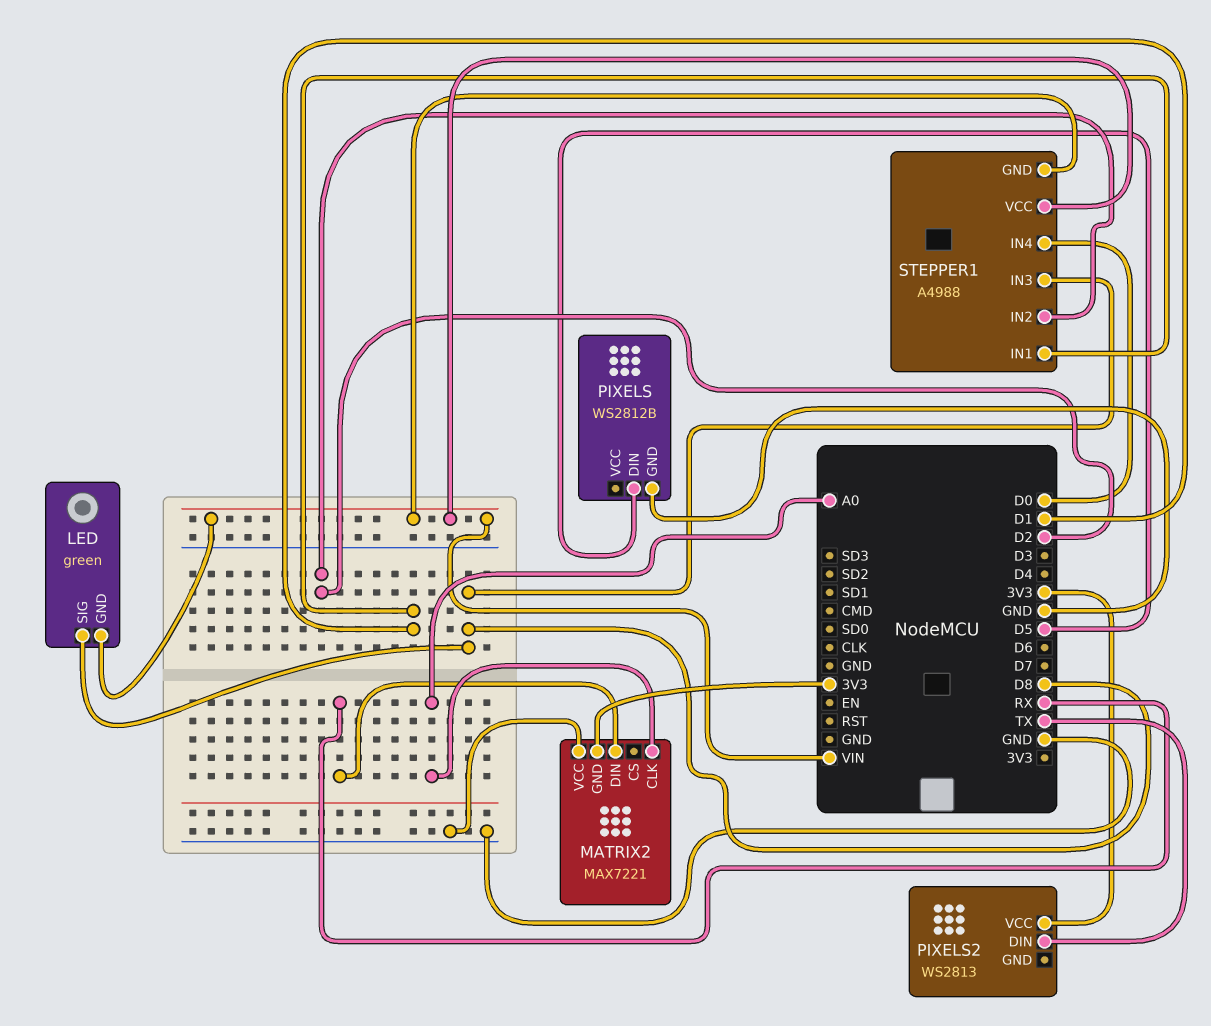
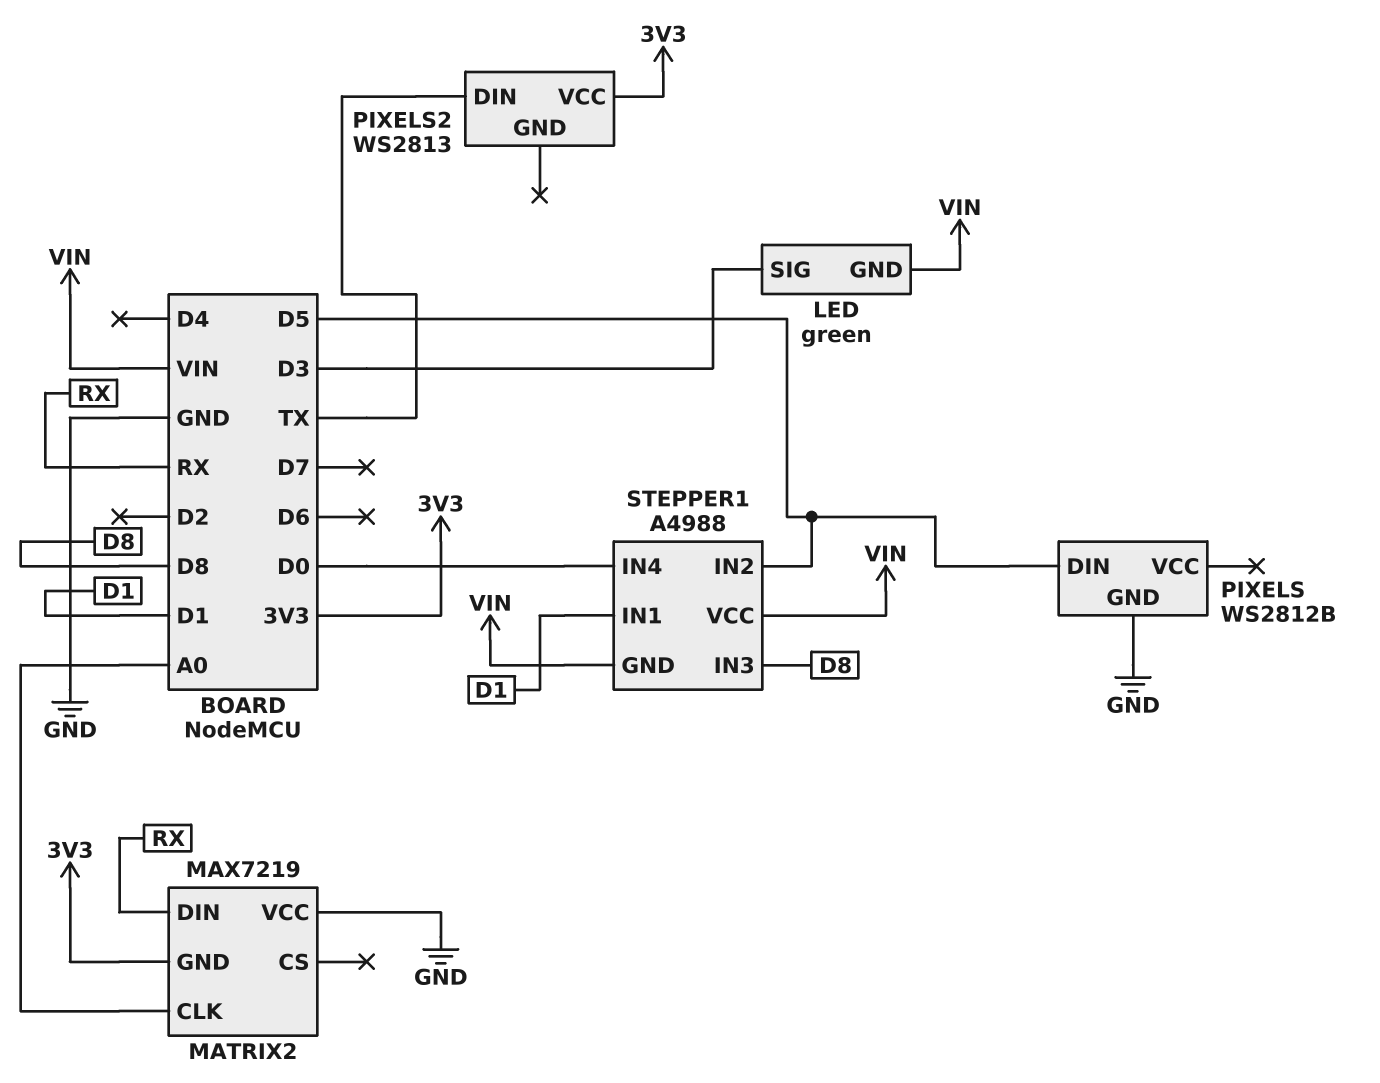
LED pin SIG: D8 -> D3
MATRIX2: MAX7221 -> MAX7219
STEPPER1 pin IN2: D2 -> D5

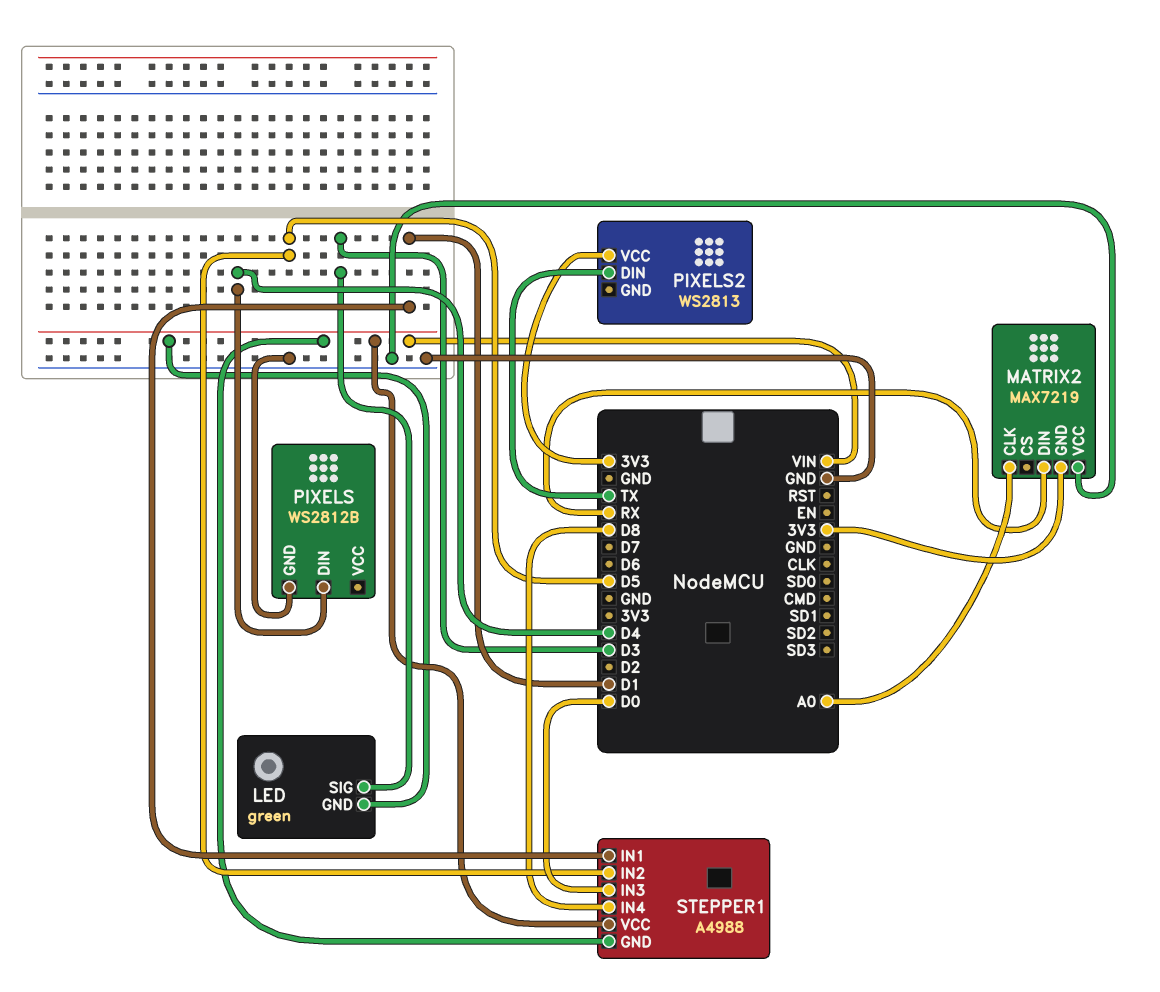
PIXELS pin DIN: D5 -> D4
STEPPER1 pin IN3: D8 -> D0
STEPPER1 pin IN4: D0 -> D8

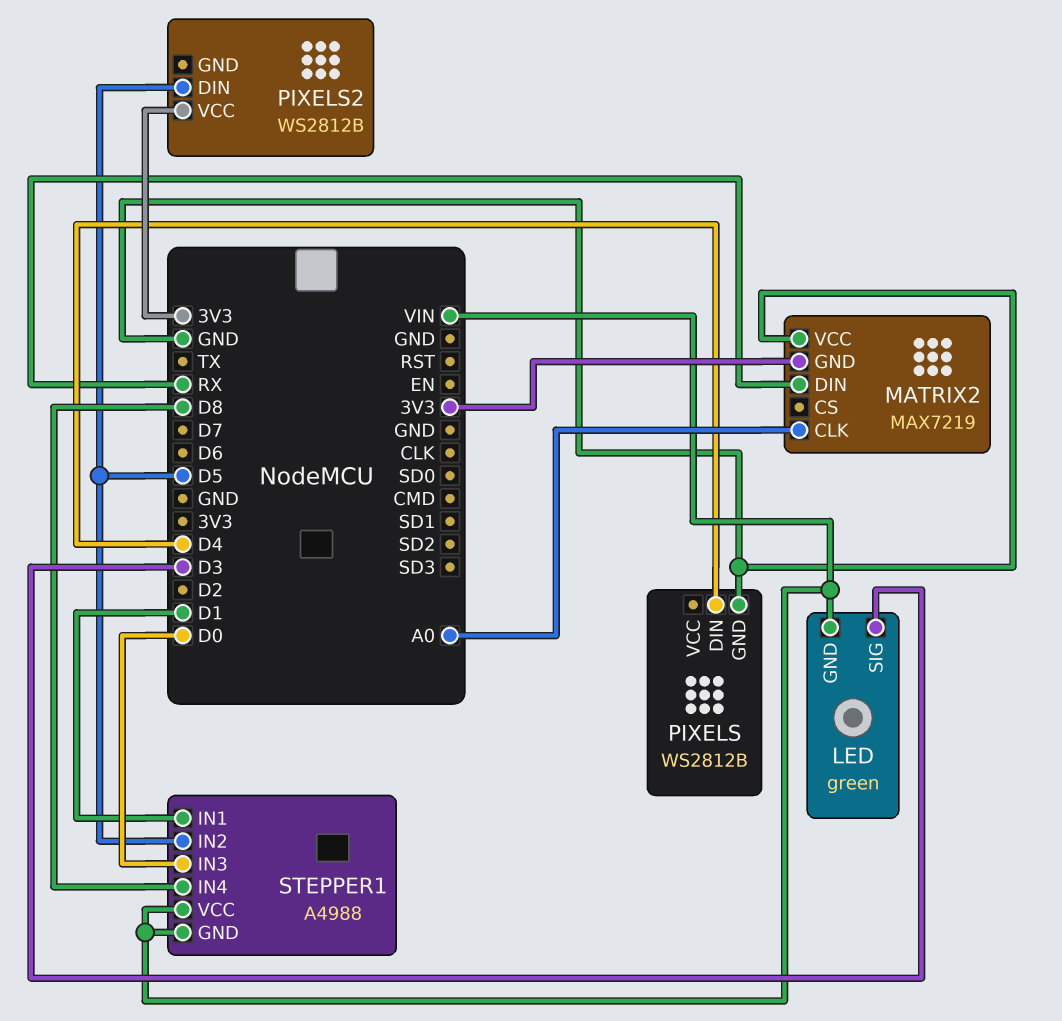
PIXELS2: WS2813 -> WS2812B
PIXELS2 pin DIN: TX -> D5

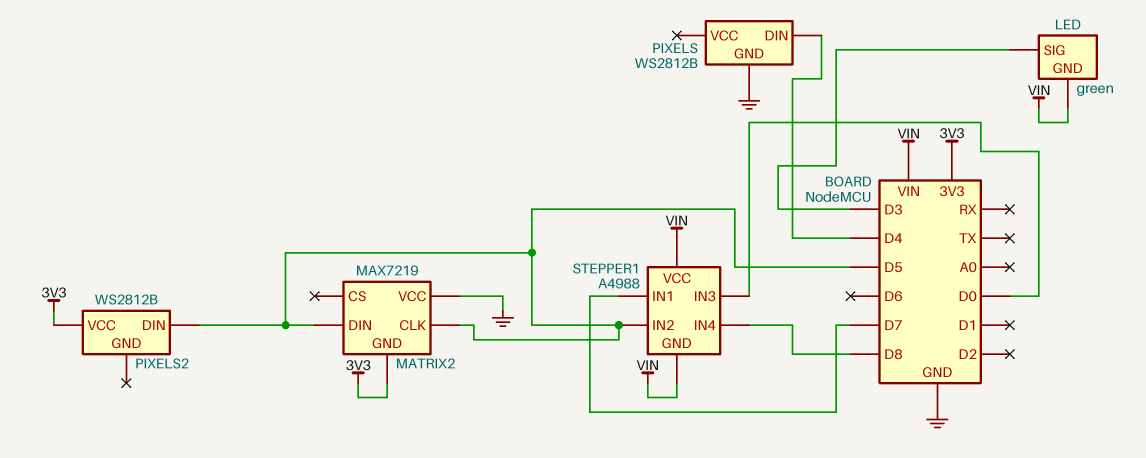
MATRIX2 pin CLK: A0 -> D5
MATRIX2 pin DIN: RX -> D5
STEPPER1 pin IN1: D1 -> D7

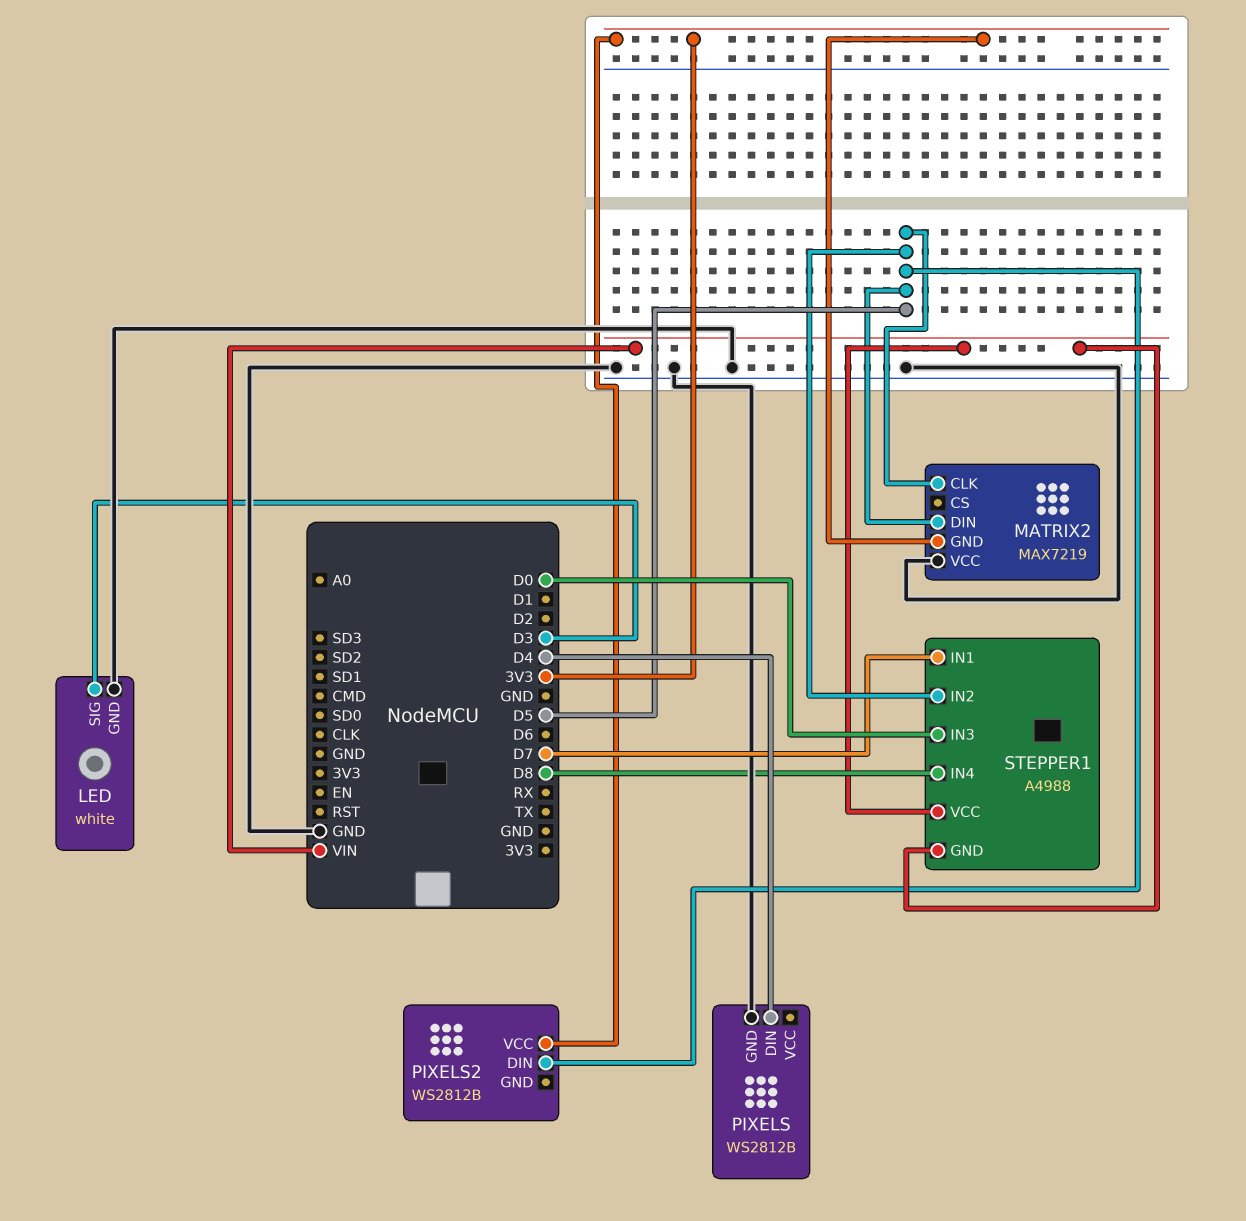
LED: green -> white
LED pin GND: VIN -> GND

